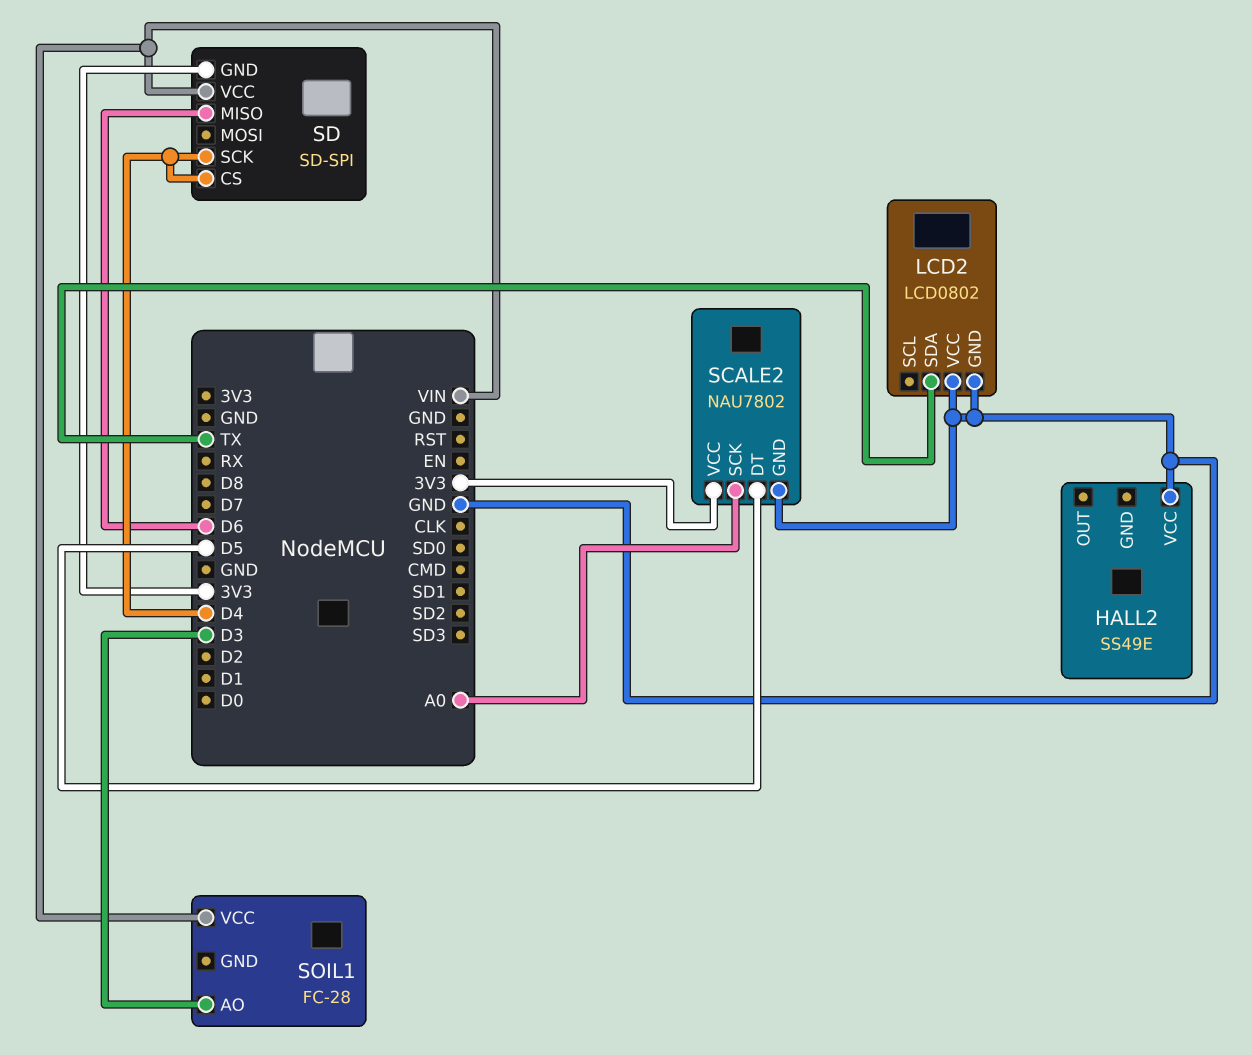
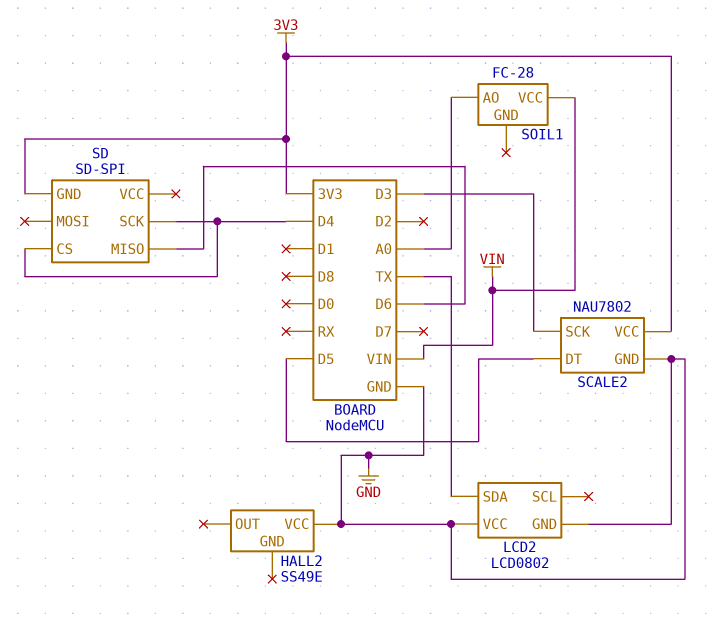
SCALE2 pin SCK: A0 -> D3
SD pin VCC: VIN -> none
SOIL1 pin AO: D3 -> A0

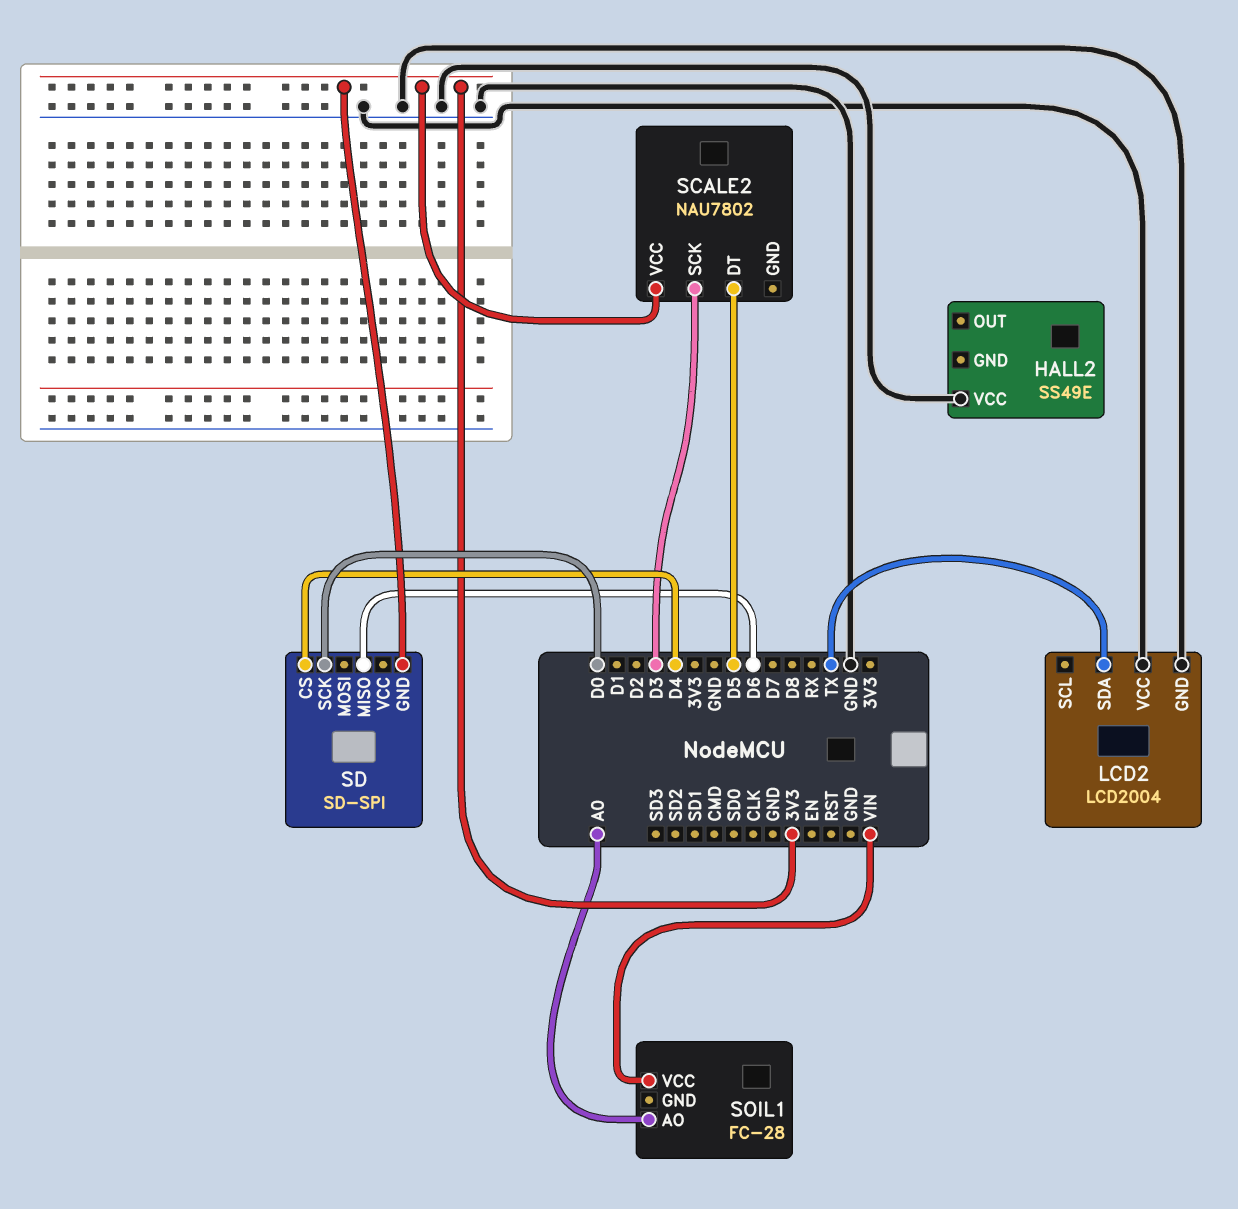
LCD2: LCD0802 -> LCD2004
SCALE2 pin GND: GND -> none
SD pin SCK: D4 -> D0

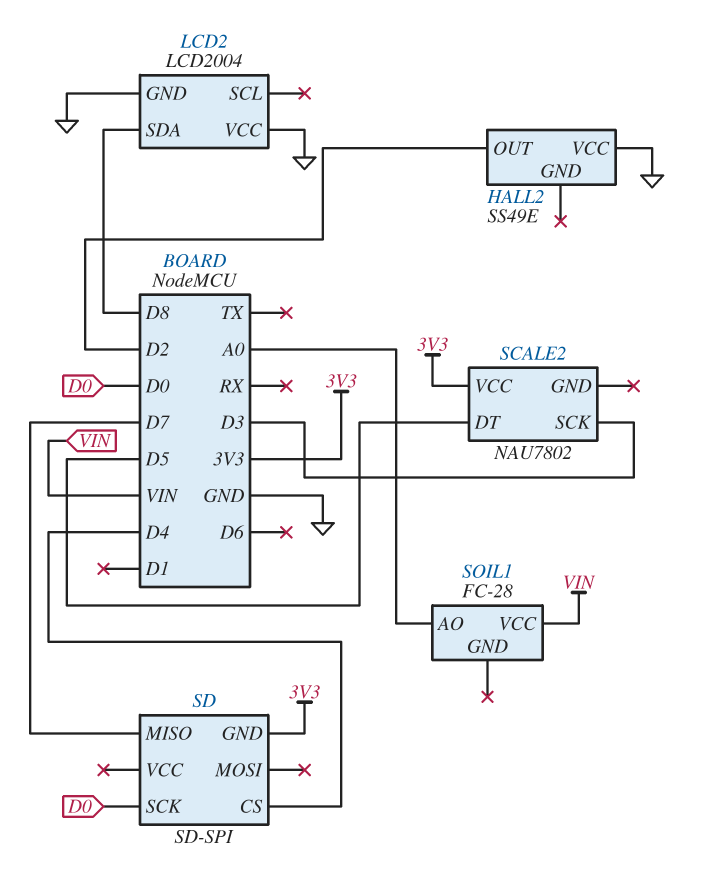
HALL2 pin OUT: none -> D2
LCD2 pin SDA: TX -> D8
SD pin MISO: D6 -> D7

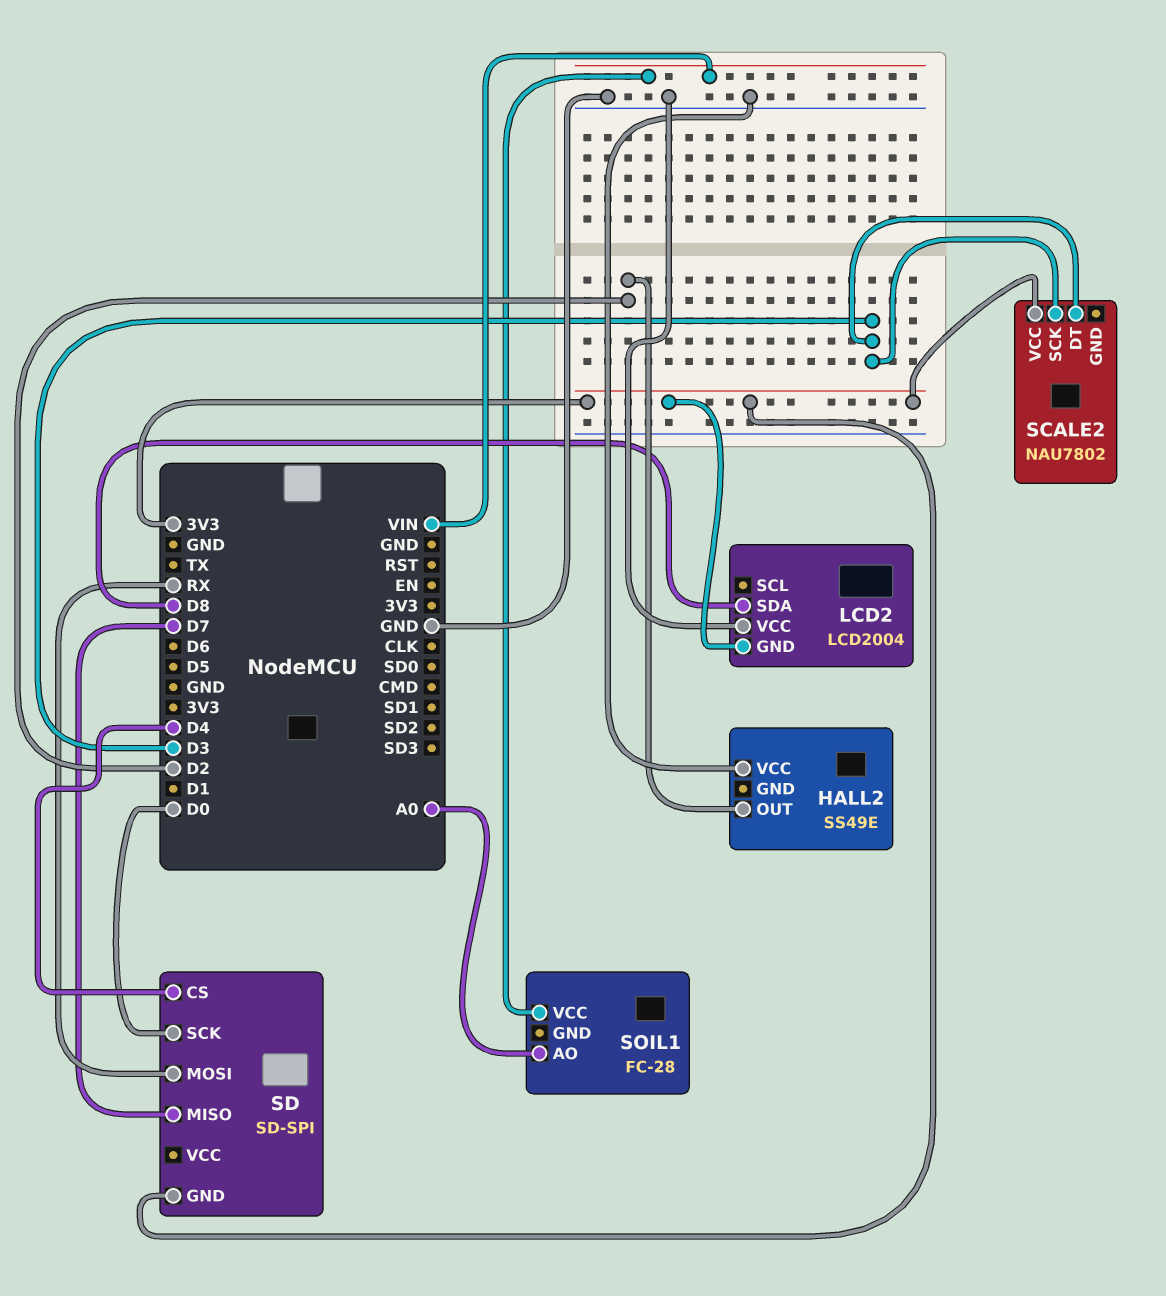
LCD2 pin GND: GND -> 3V3
SCALE2 pin DT: D5 -> D3
SD pin MOSI: none -> RX

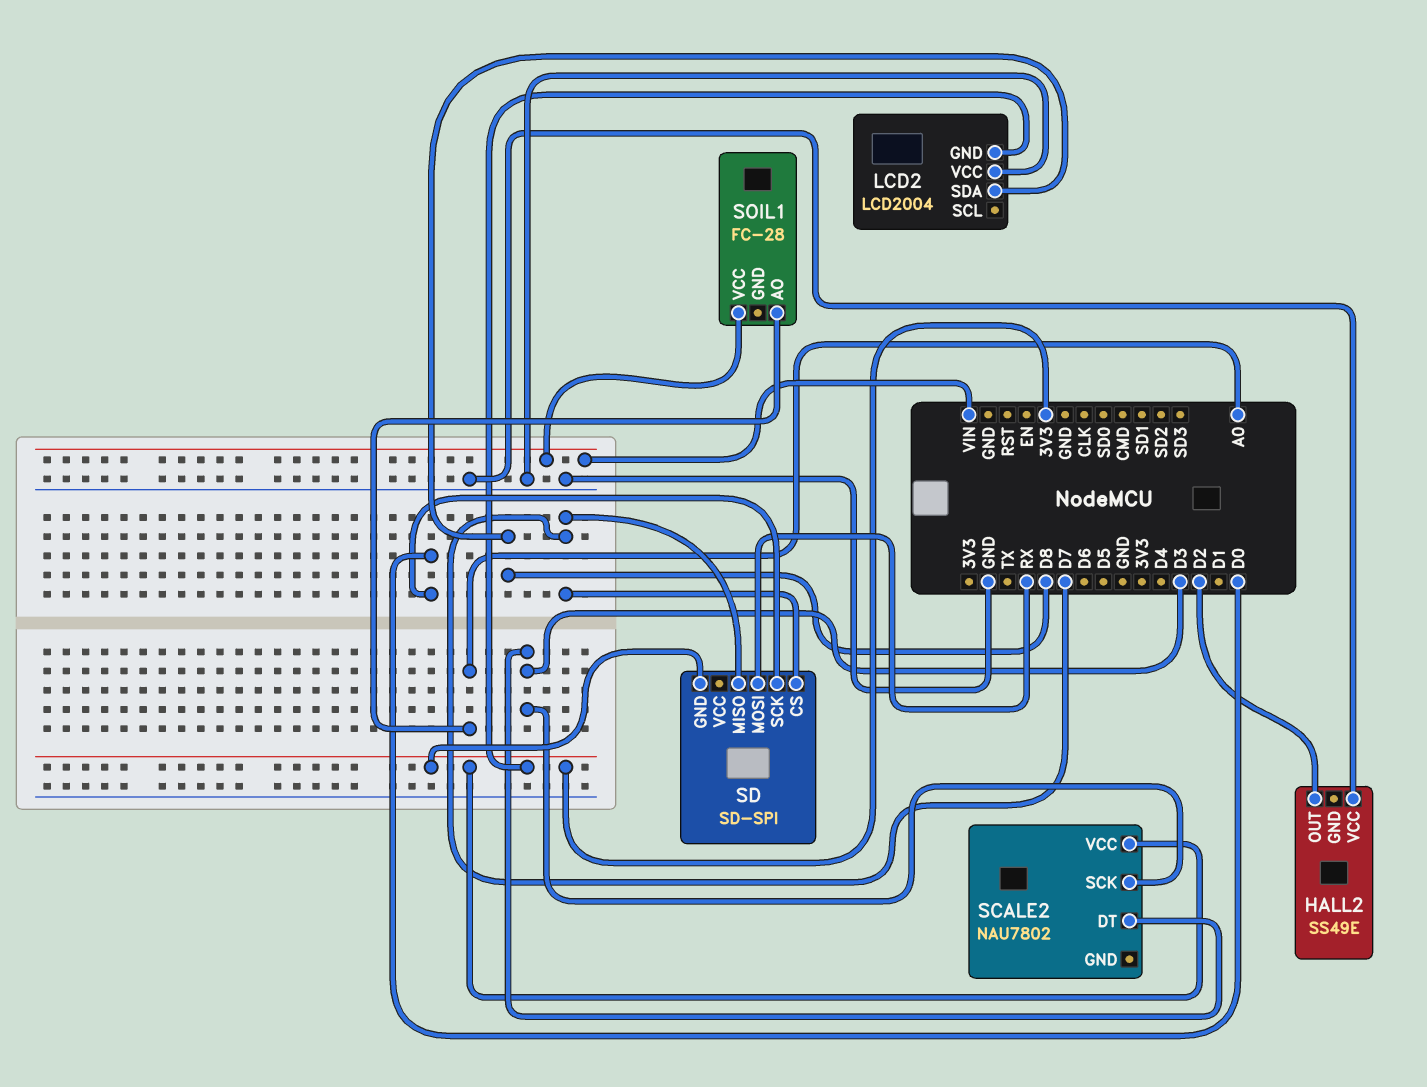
SD pin CS: D4 -> D7

